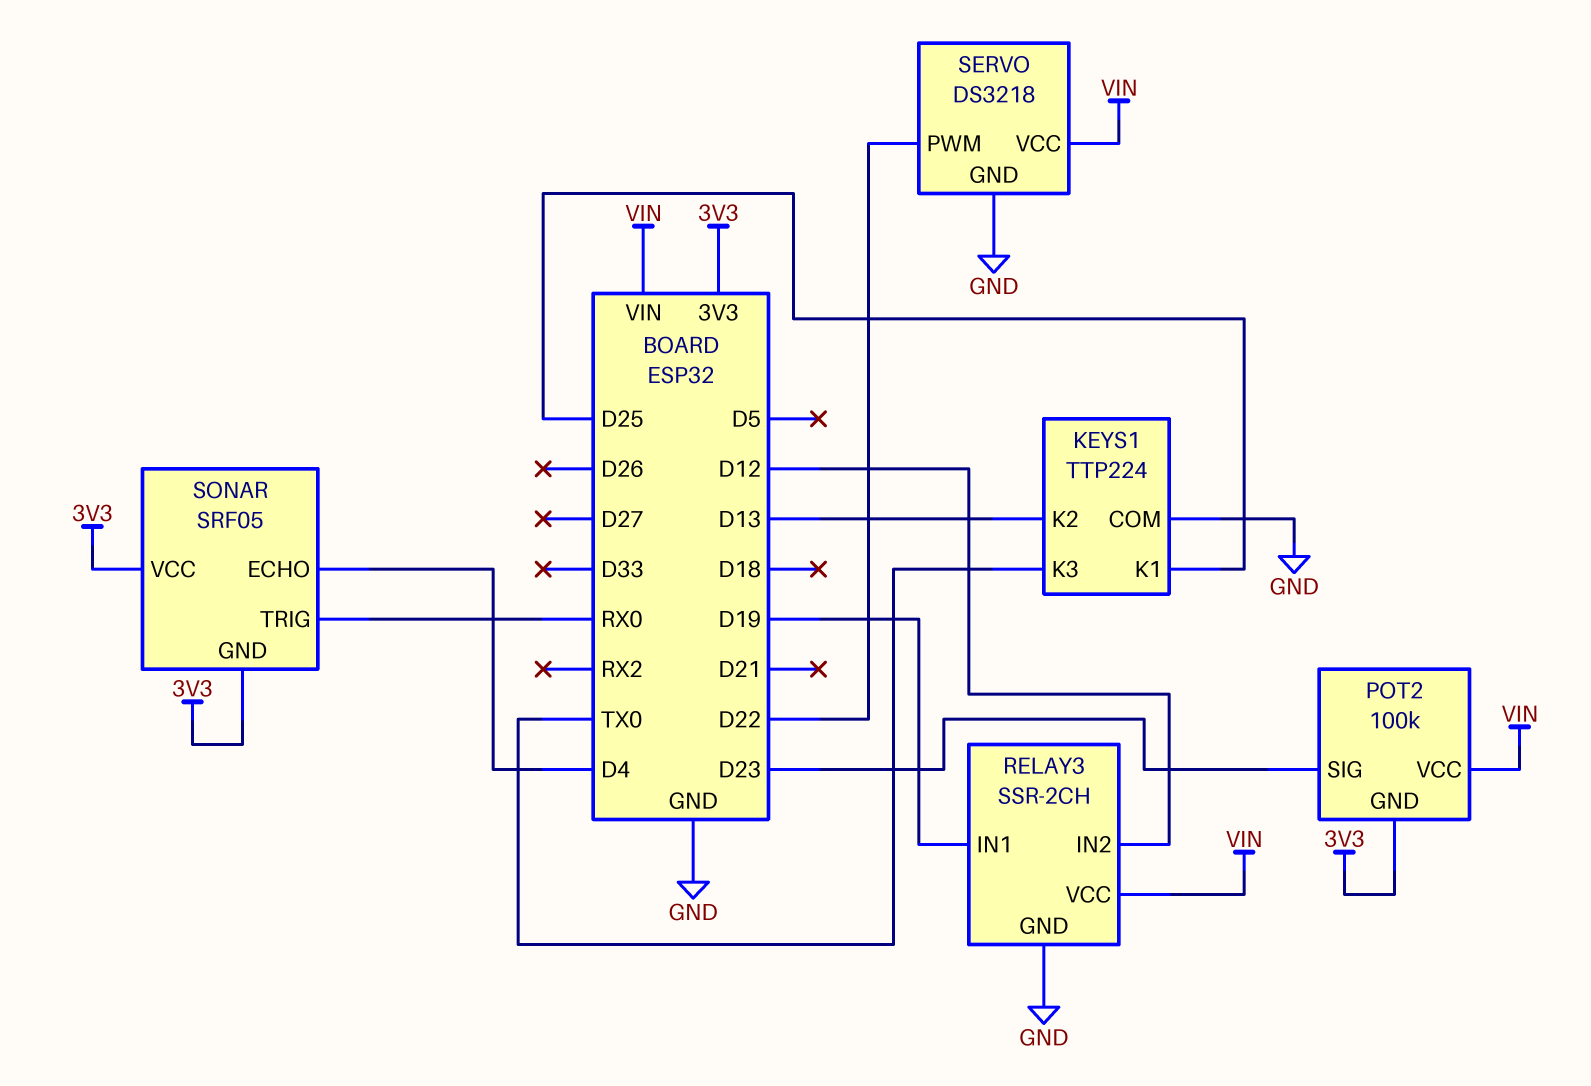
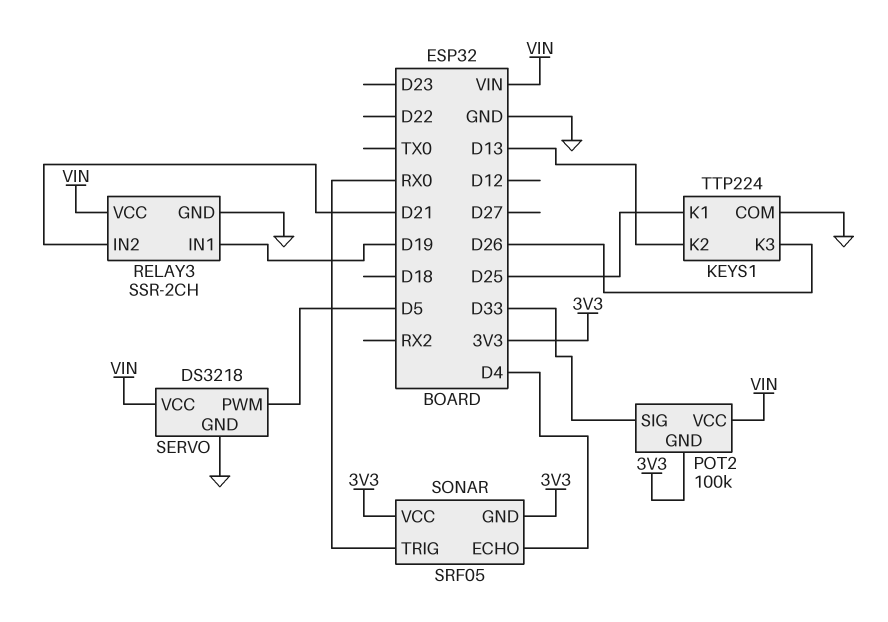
KEYS1 pin K3: TX0 -> D26
POT2 pin SIG: D23 -> D33
RELAY3 pin IN2: D12 -> D21
SERVO pin PWM: D22 -> D5

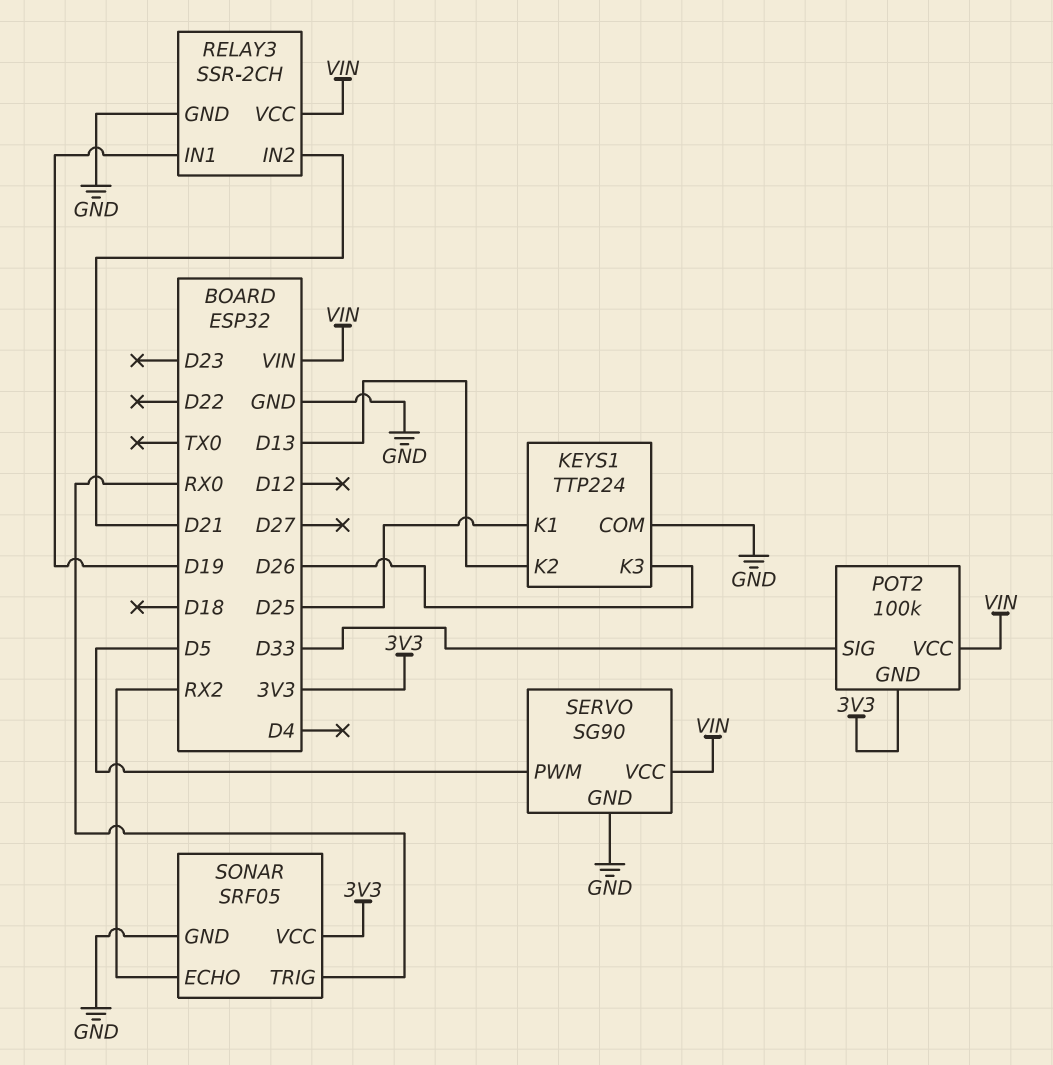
SERVO: DS3218 -> SG90
SONAR pin ECHO: D4 -> RX2
SONAR pin GND: 3V3 -> GND

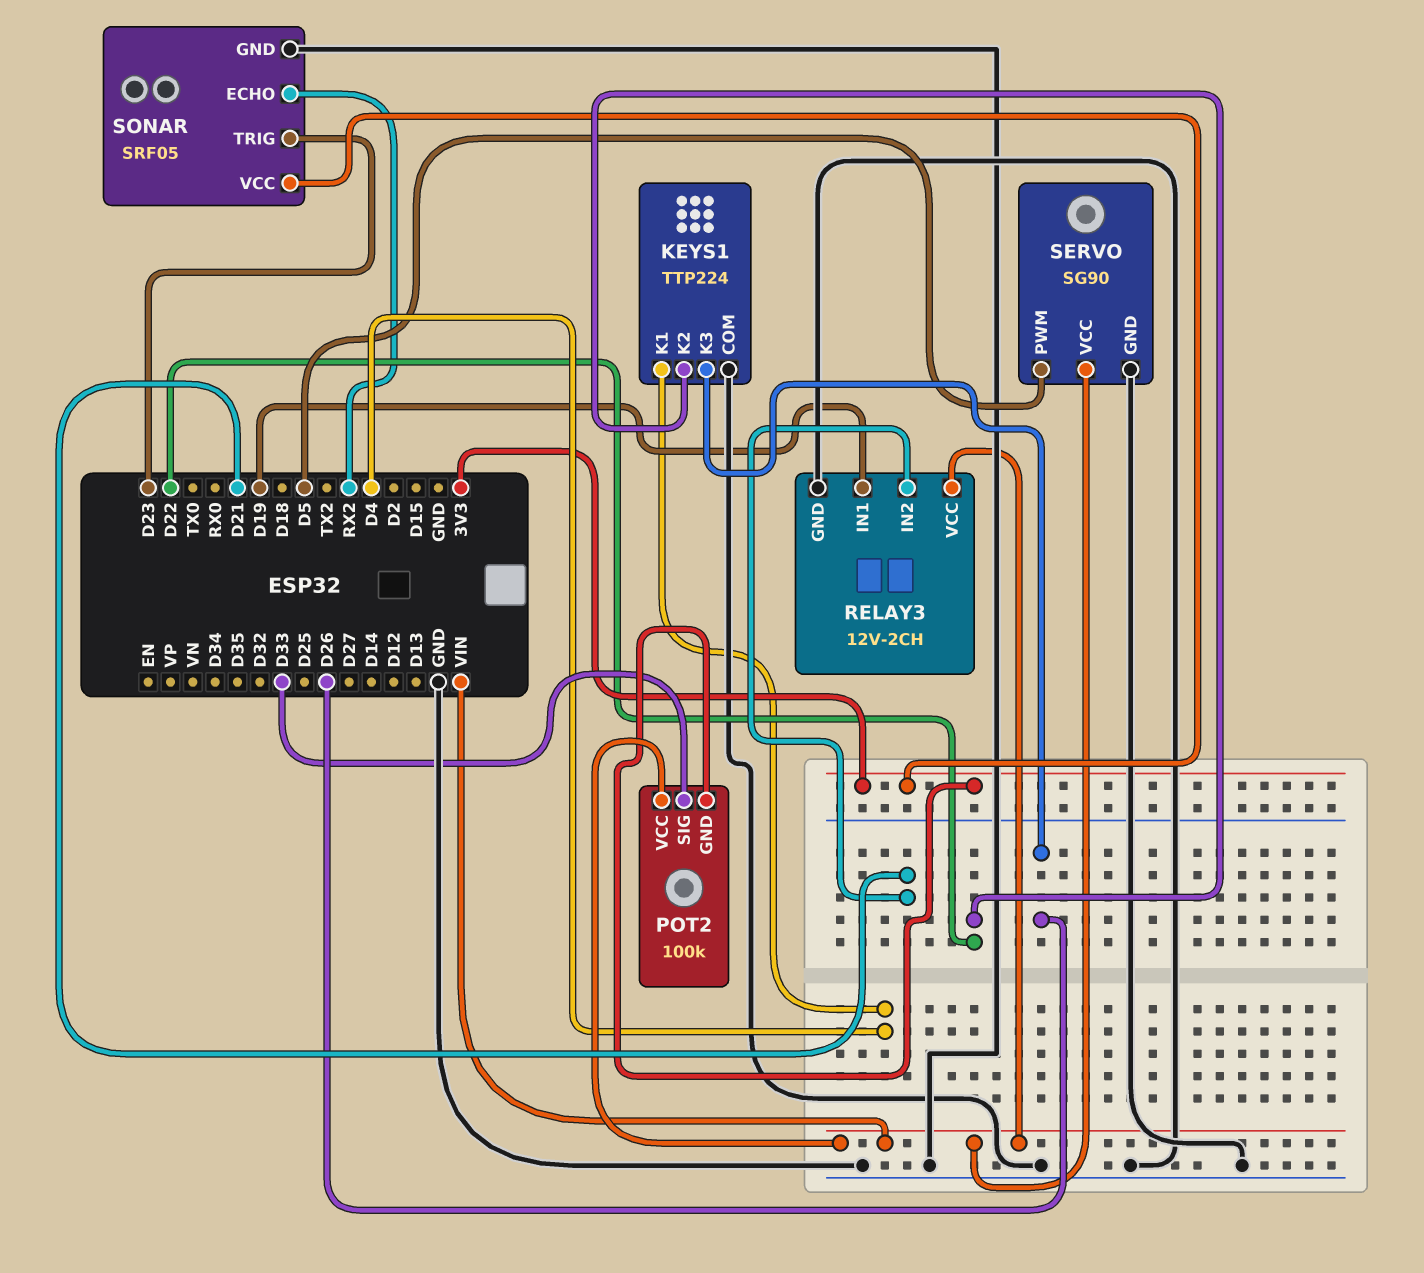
KEYS1 pin K1: D25 -> D4
KEYS1 pin K2: D13 -> D22
RELAY3: SSR-2CH -> 12V-2CH
SONAR pin TRIG: RX0 -> D23

